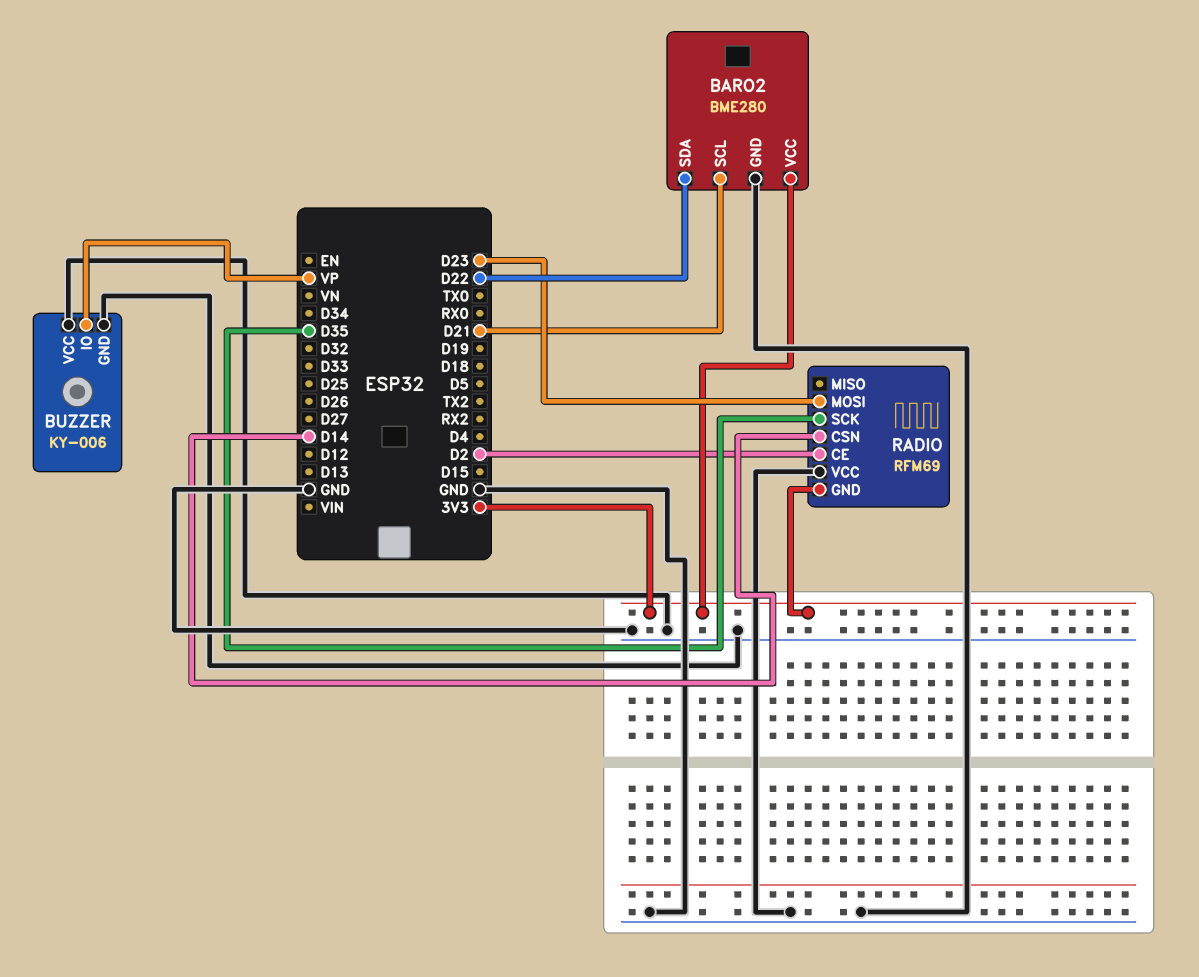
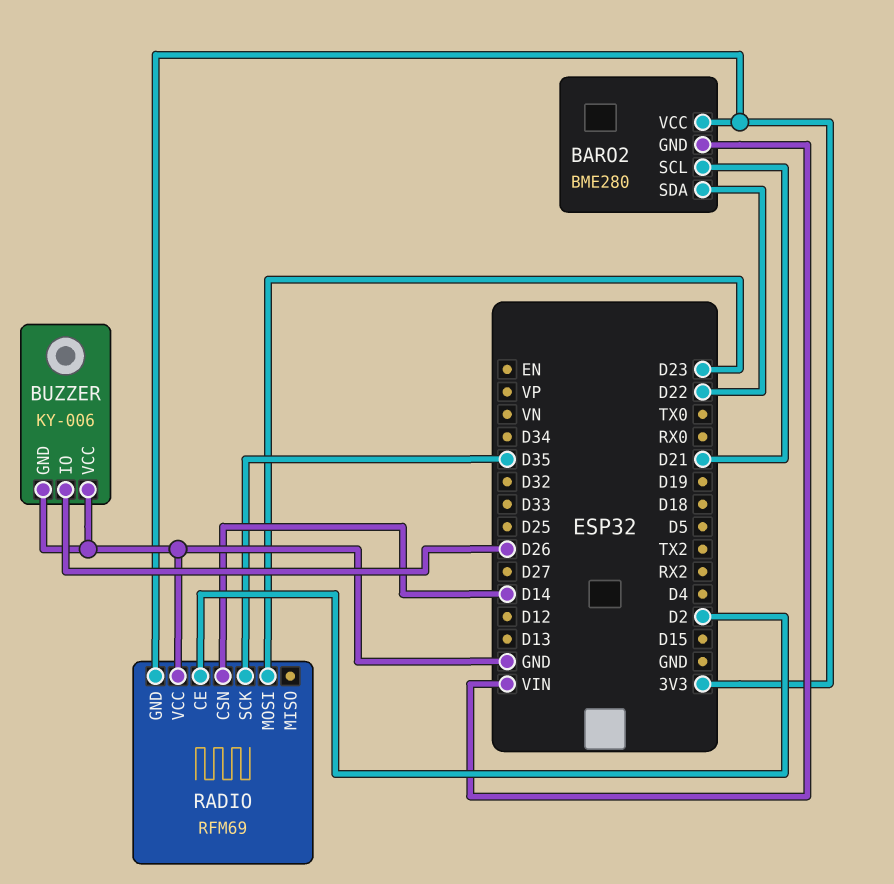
BARO2 pin GND: GND -> VIN
BUZZER pin IO: VP -> D26

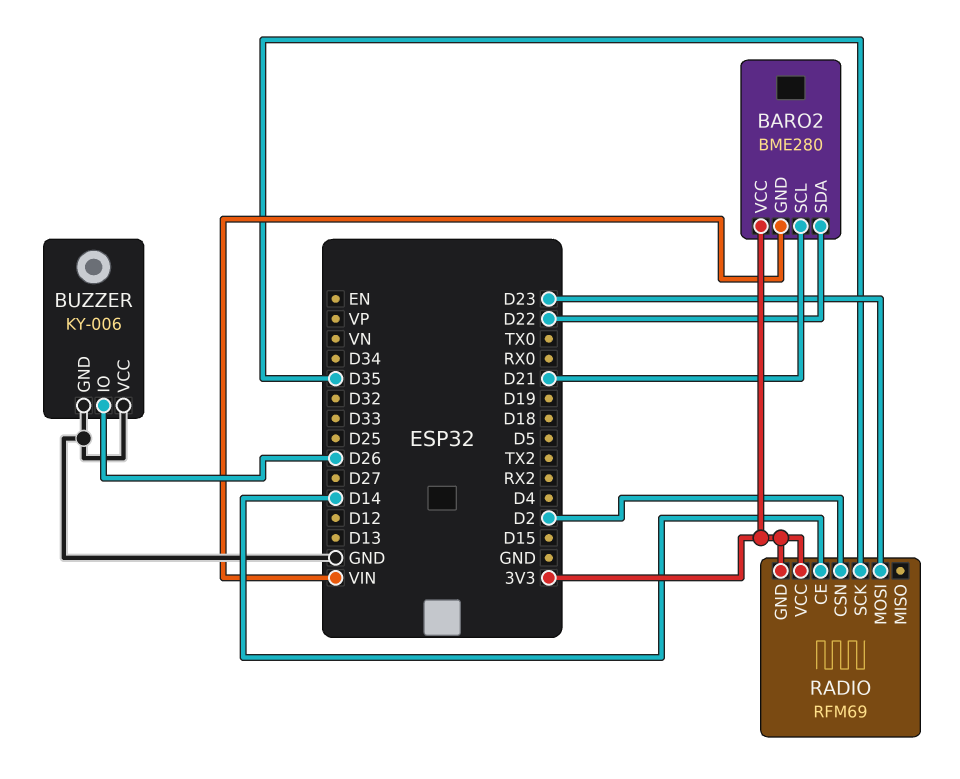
RADIO pin CE: D2 -> D14
RADIO pin CSN: D14 -> D2
RADIO pin VCC: GND -> 3V3

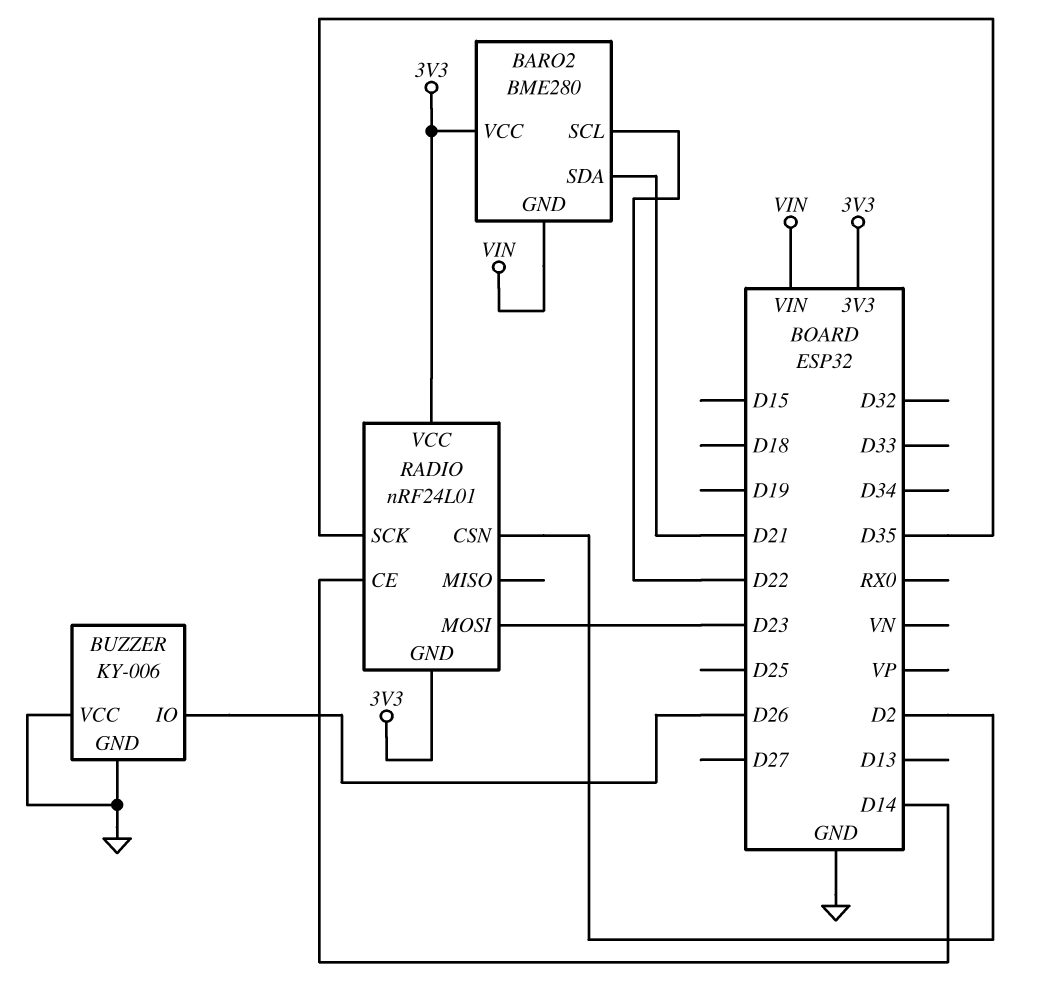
BARO2 pin SCL: D21 -> D22
BARO2 pin SDA: D22 -> D21
RADIO: RFM69 -> nRF24L01

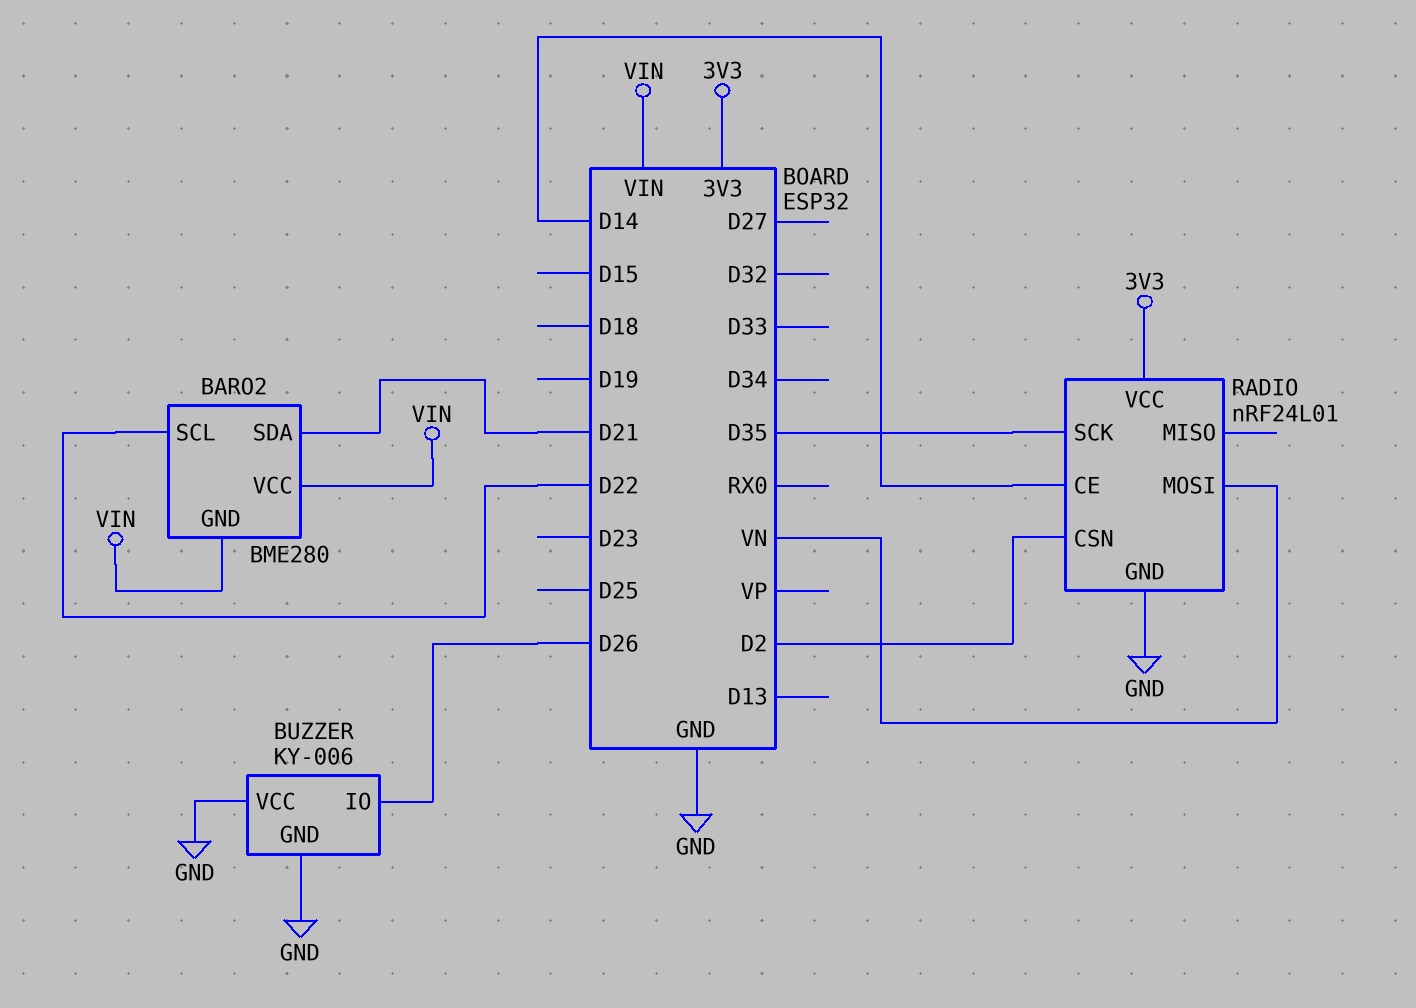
BARO2 pin VCC: 3V3 -> VIN
RADIO pin GND: 3V3 -> GND
RADIO pin MOSI: D23 -> VN

